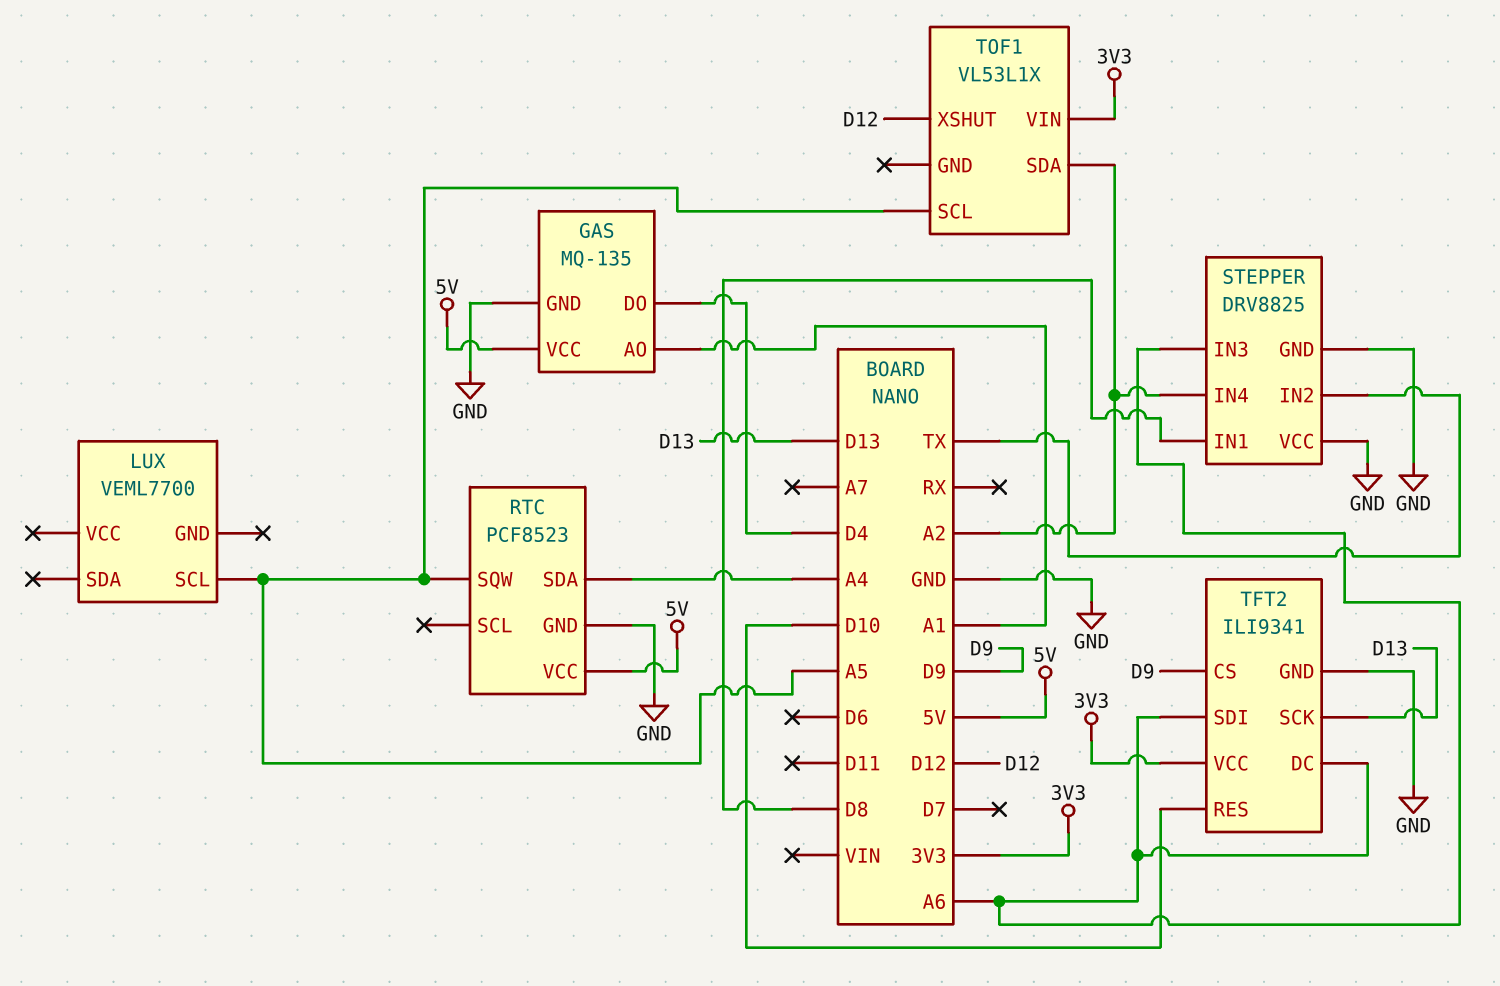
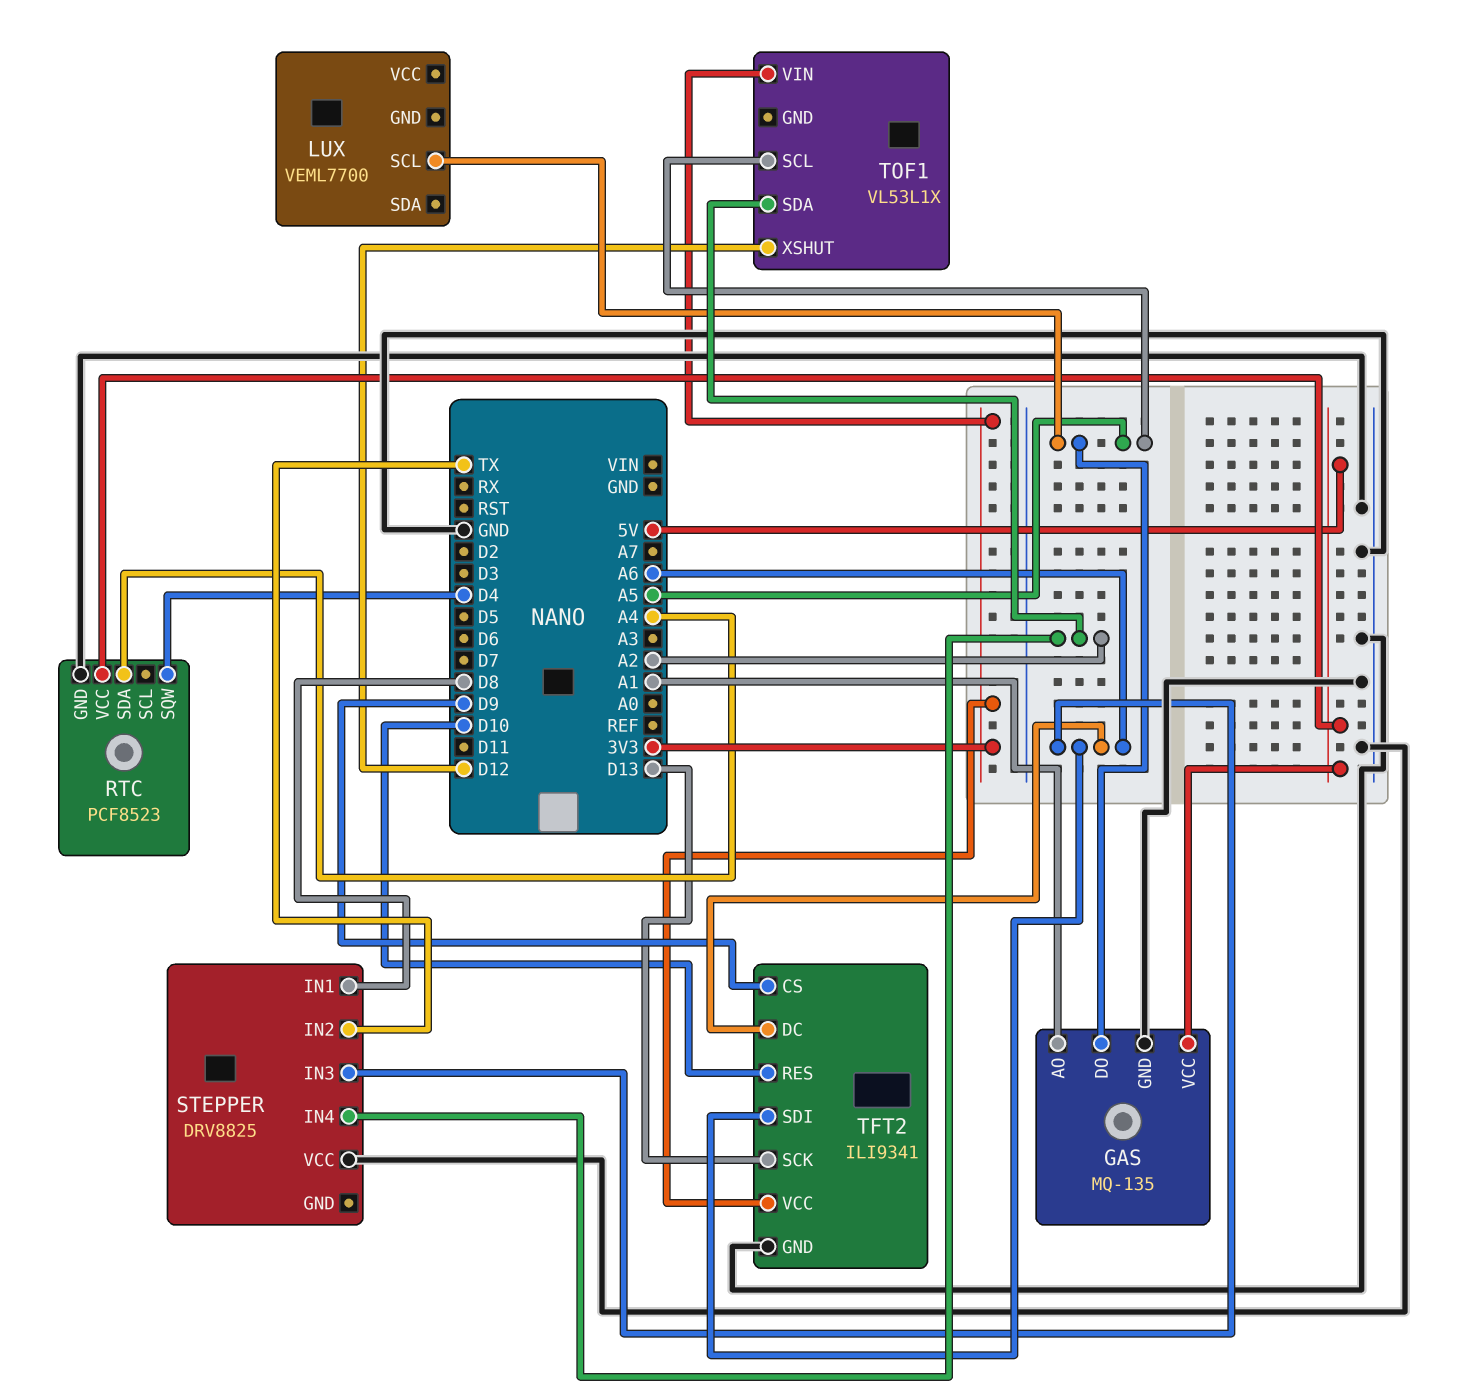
GAS pin DO: D4 -> A5
RTC pin SQW: A5 -> D4
STEPPER pin GND: GND -> none

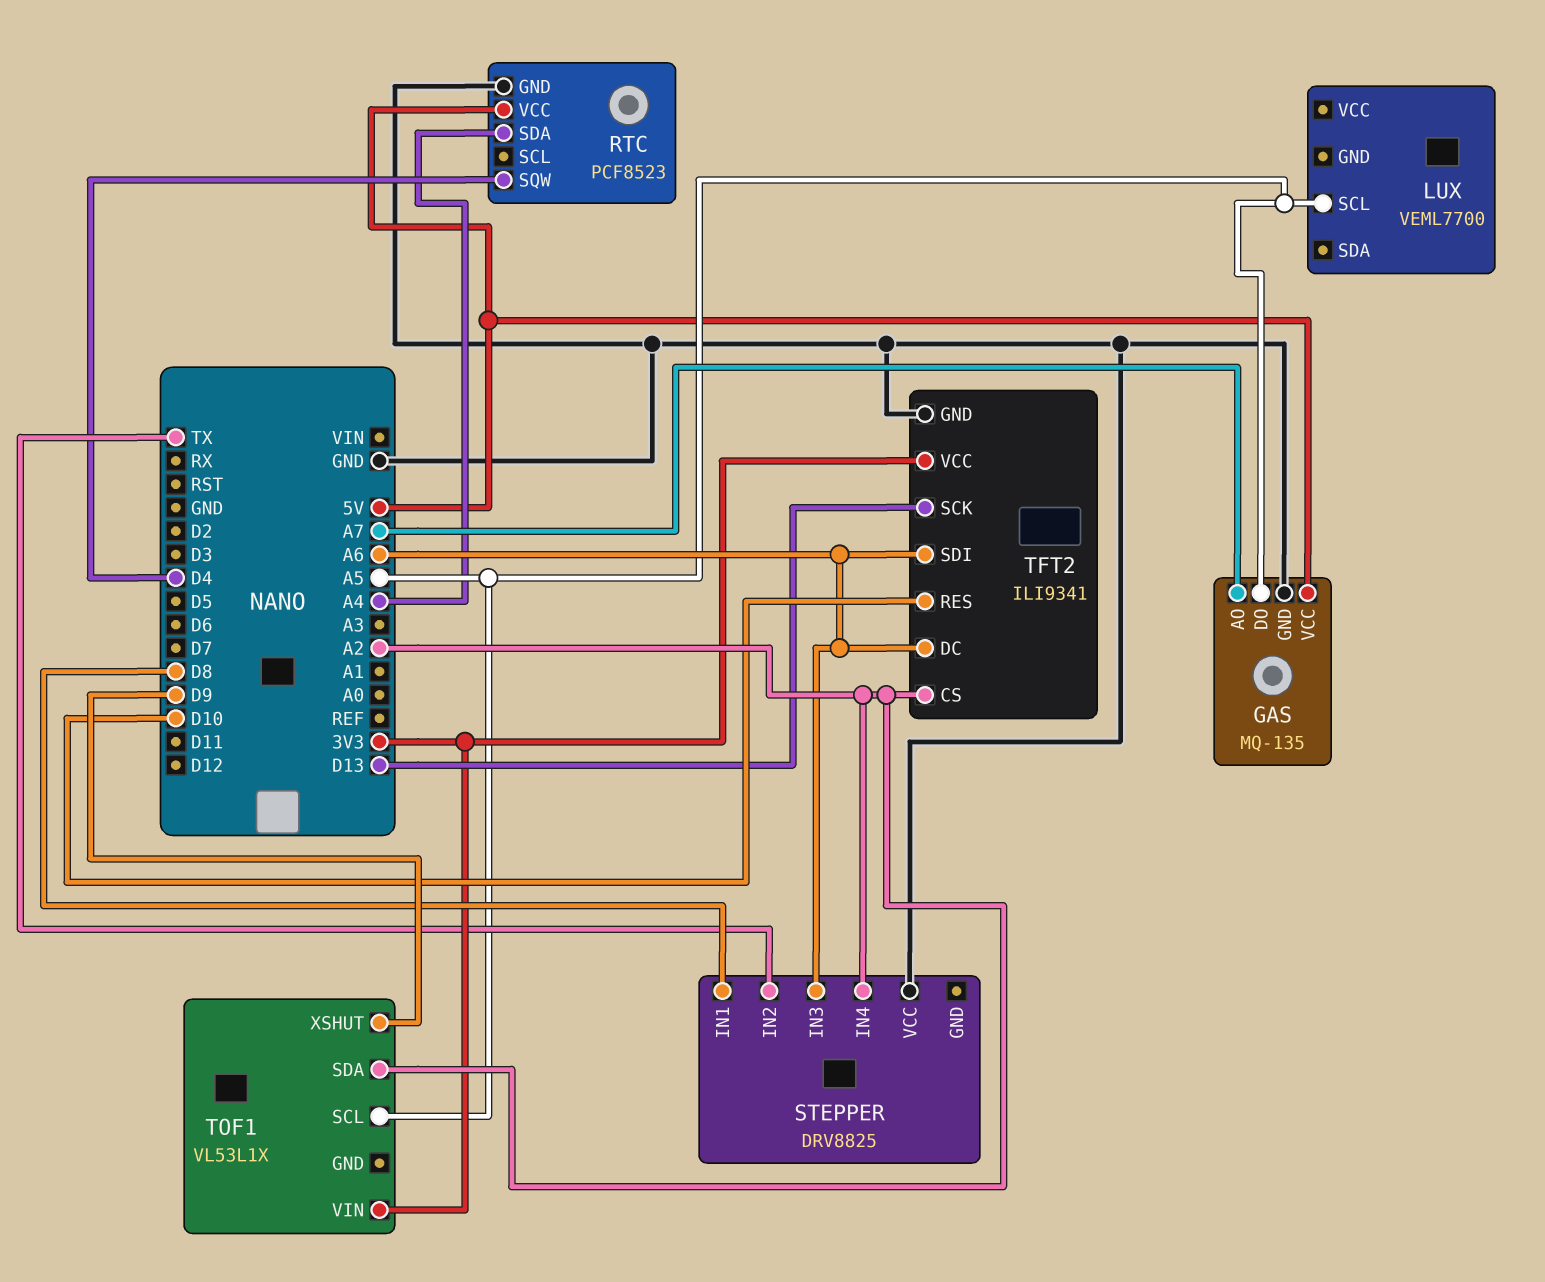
GAS pin AO: A1 -> A7
TFT2 pin CS: D9 -> A2
TOF1 pin XSHUT: D12 -> D9

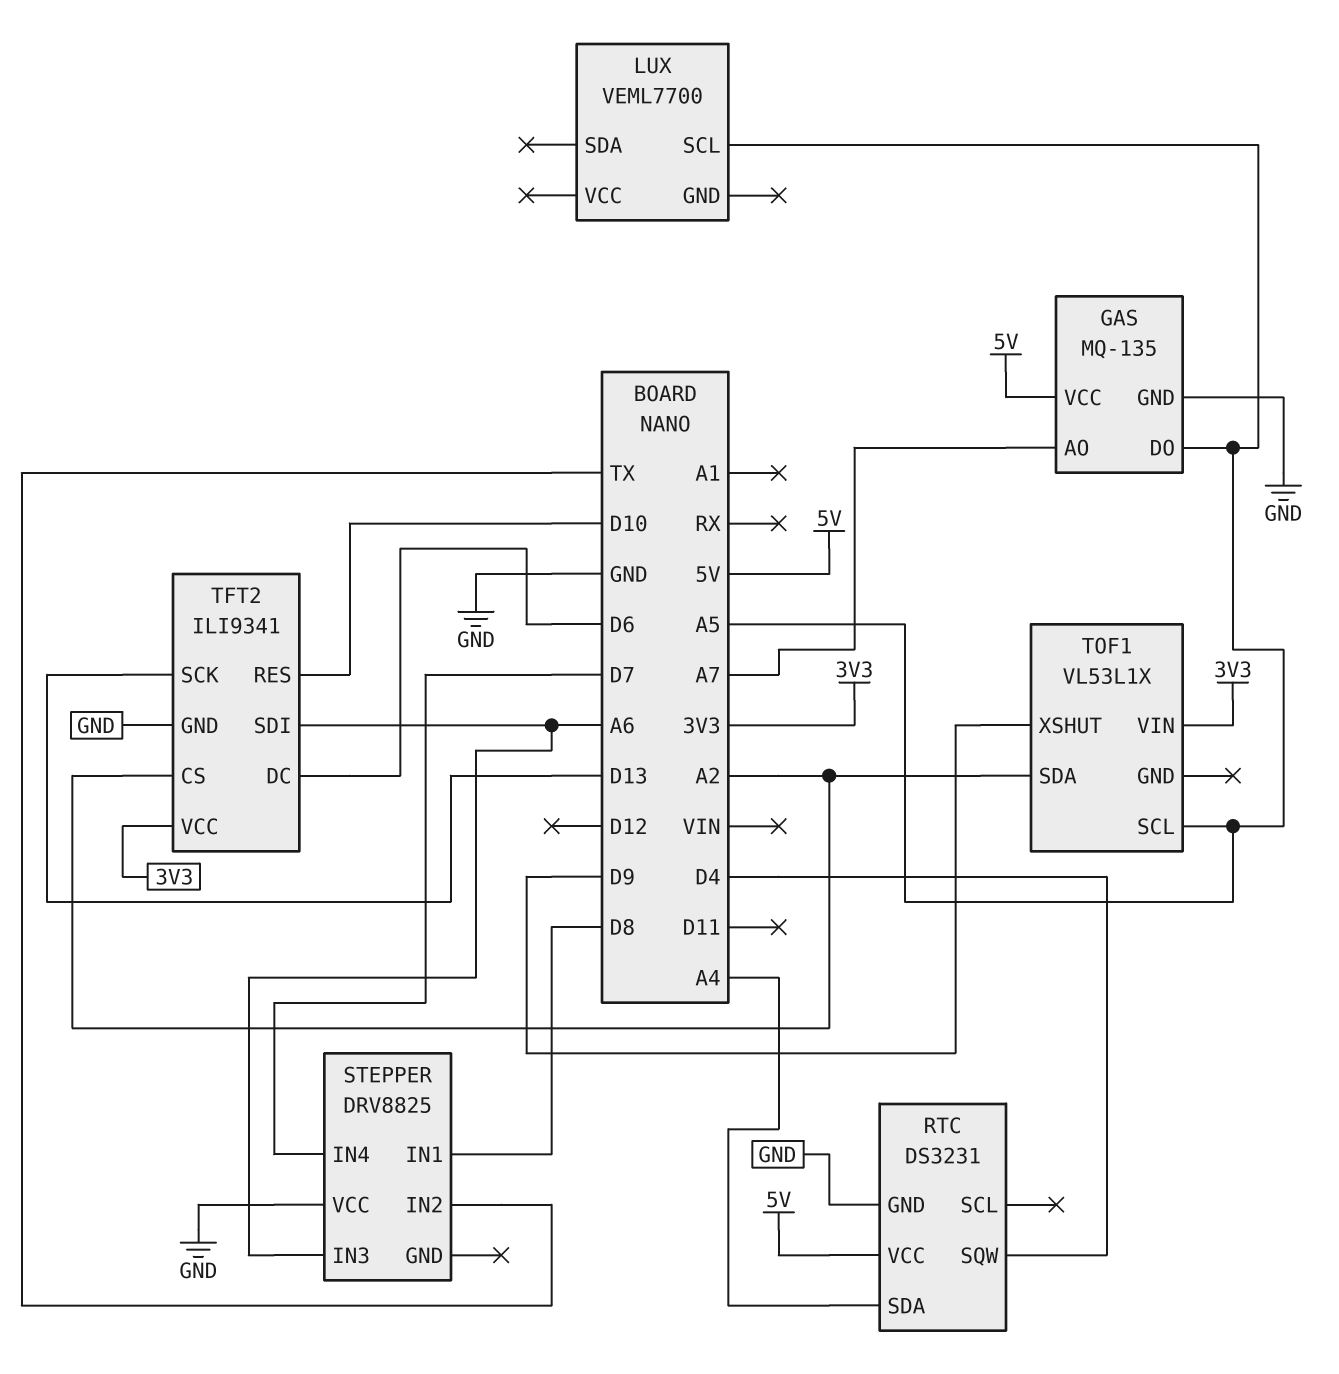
RTC: PCF8523 -> DS3231
STEPPER pin IN4: A2 -> D7
TFT2 pin DC: A6 -> D6

